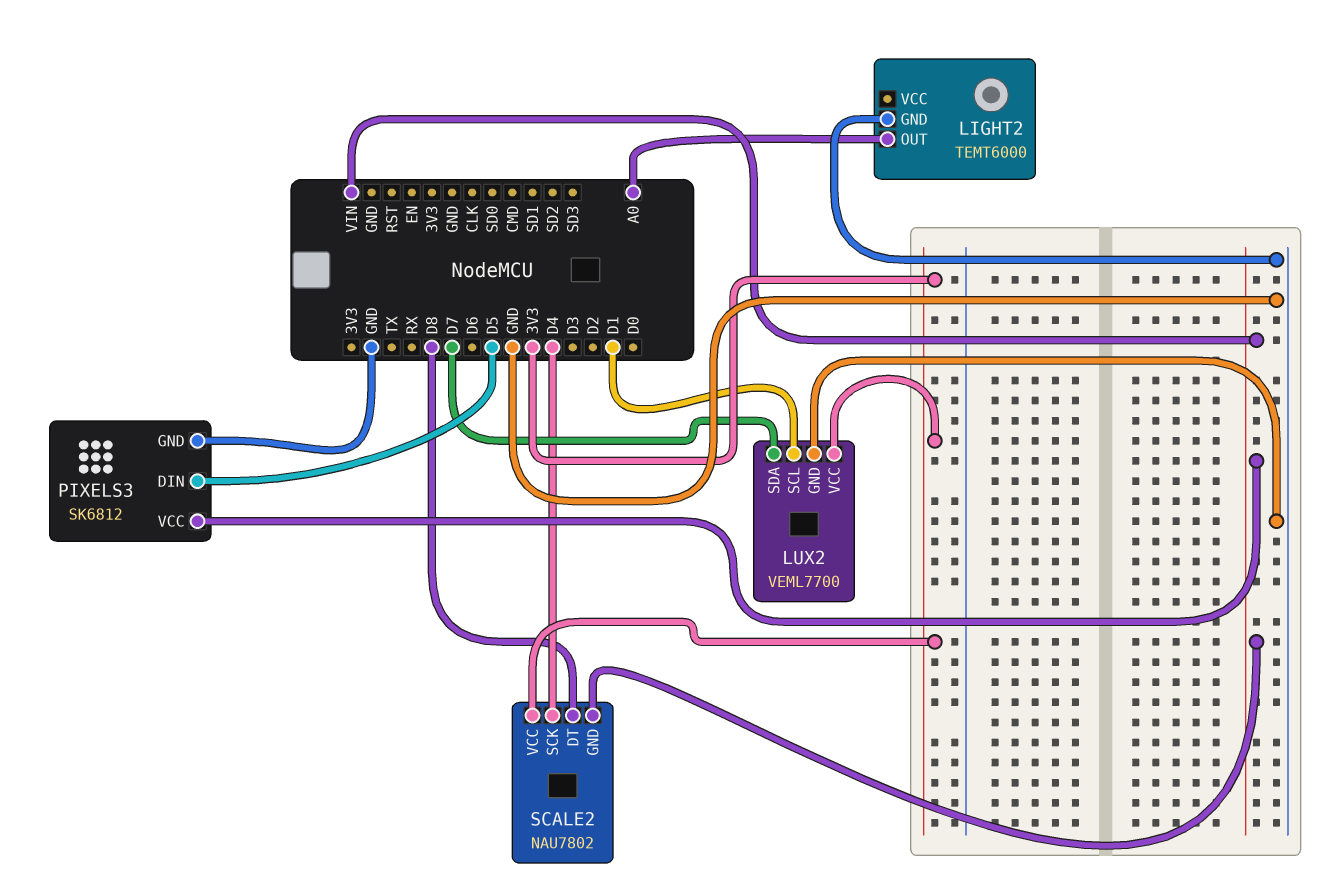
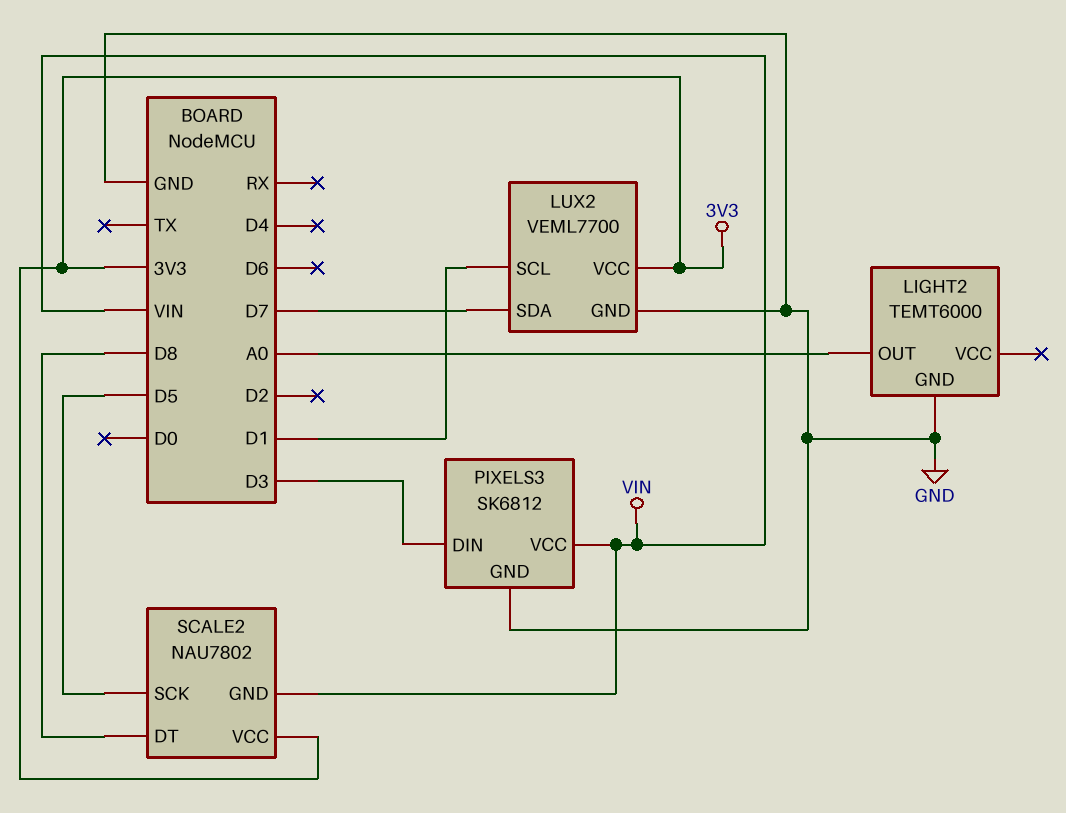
PIXELS3 pin DIN: D5 -> D3
SCALE2 pin SCK: D4 -> D5

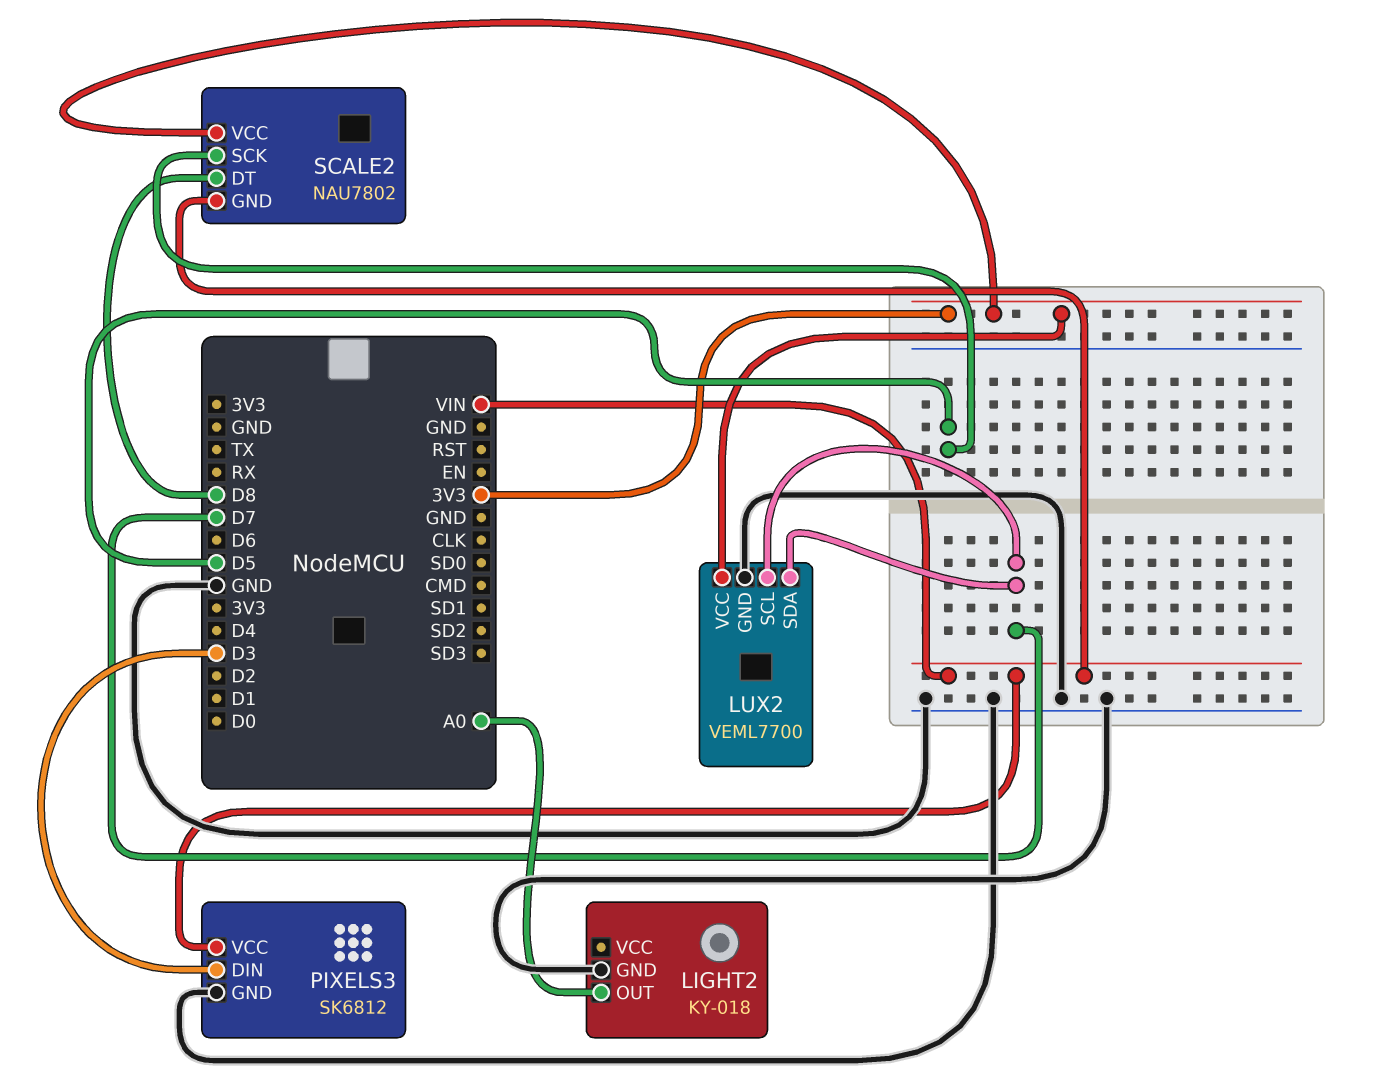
LIGHT2: TEMT6000 -> KY-018
LUX2 pin SCL: D1 -> D7

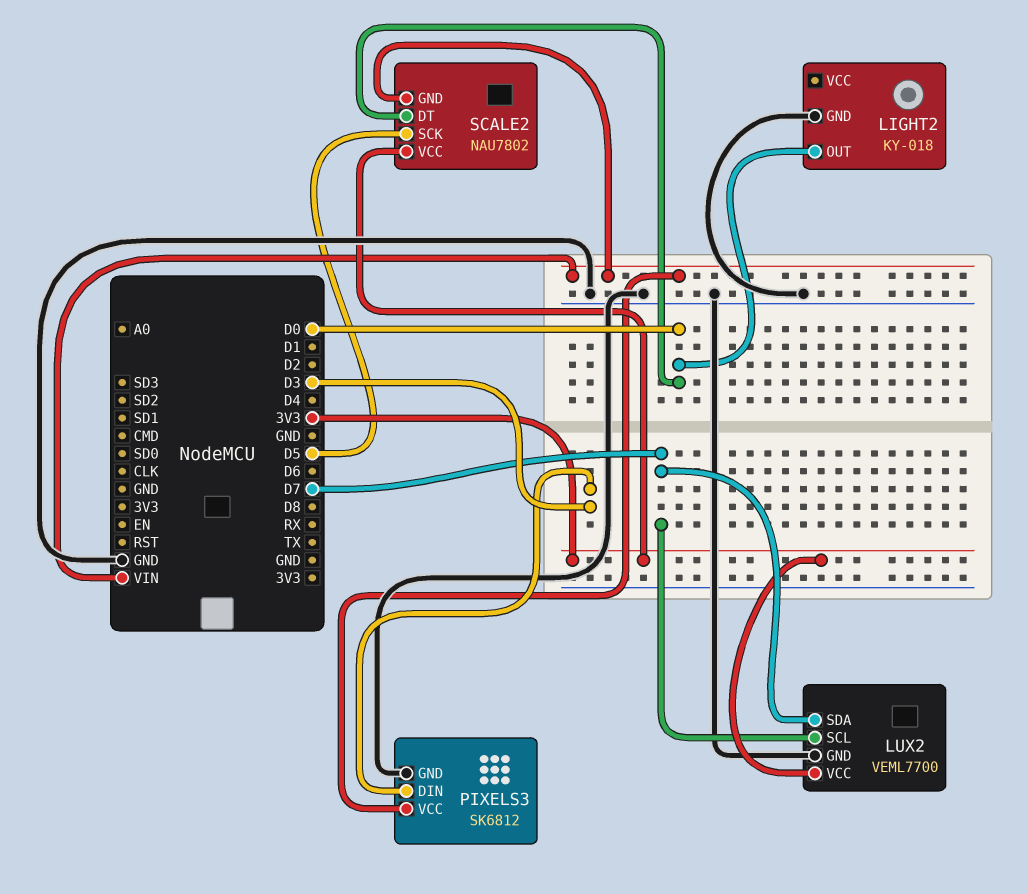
LIGHT2 pin OUT: A0 -> D0
SCALE2 pin DT: D8 -> D0

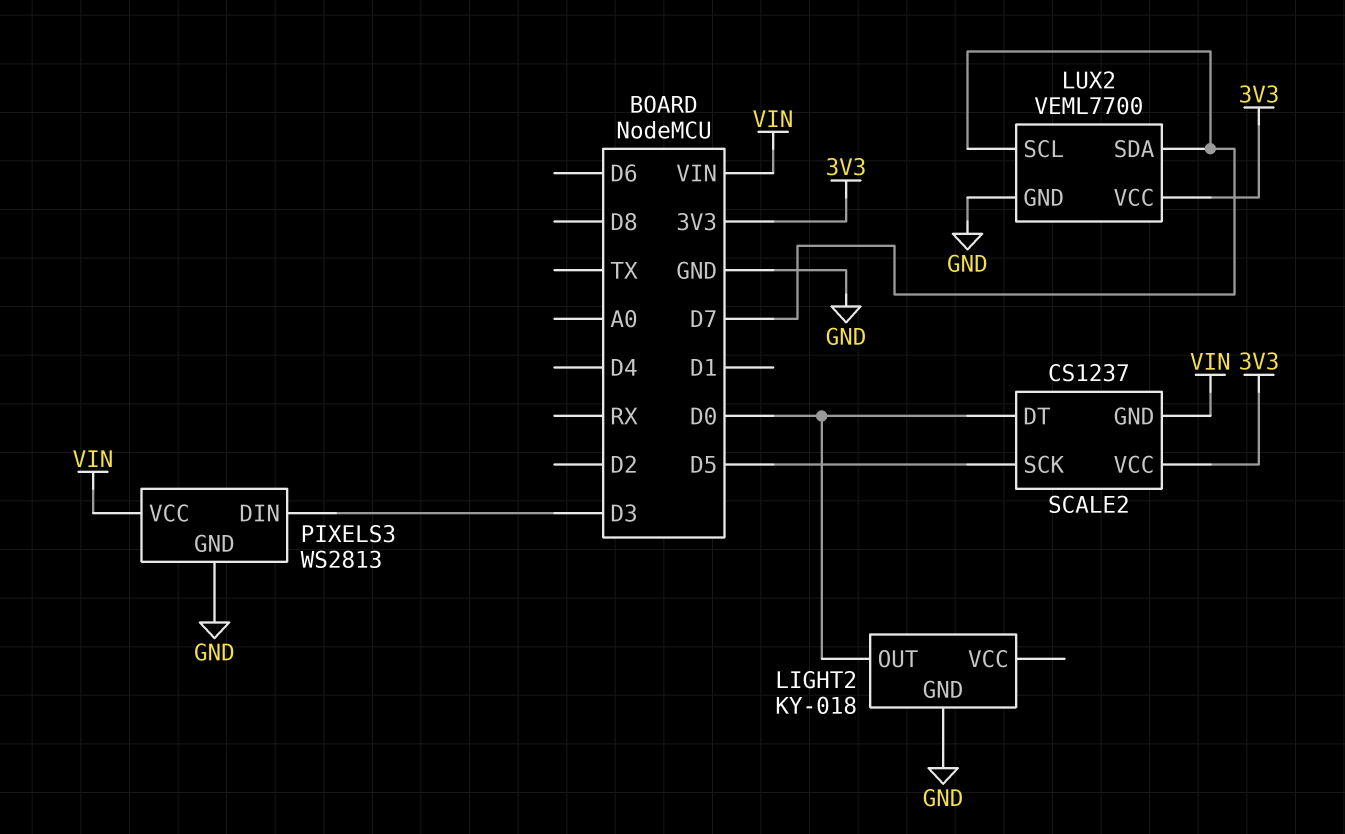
PIXELS3: SK6812 -> WS2813
SCALE2: NAU7802 -> CS1237

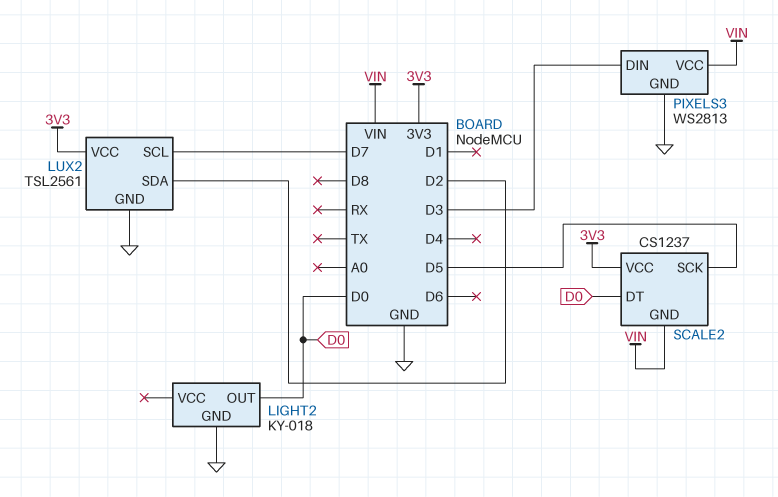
LUX2: VEML7700 -> TSL2561
LUX2 pin SDA: D7 -> D2

